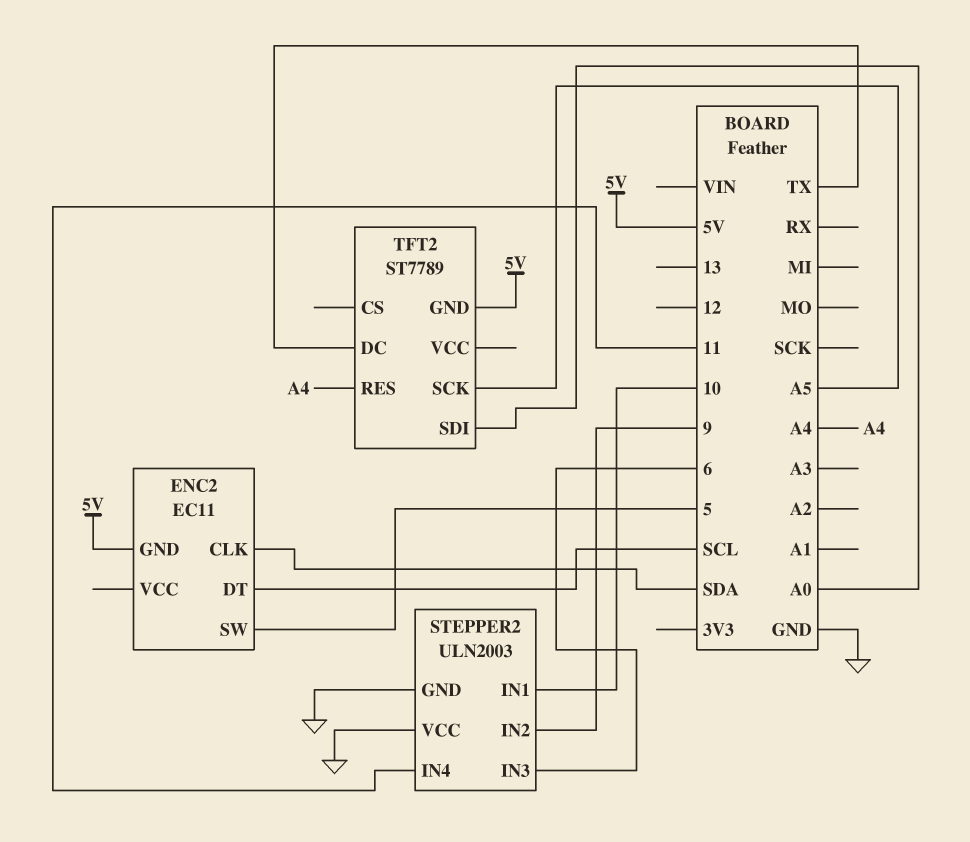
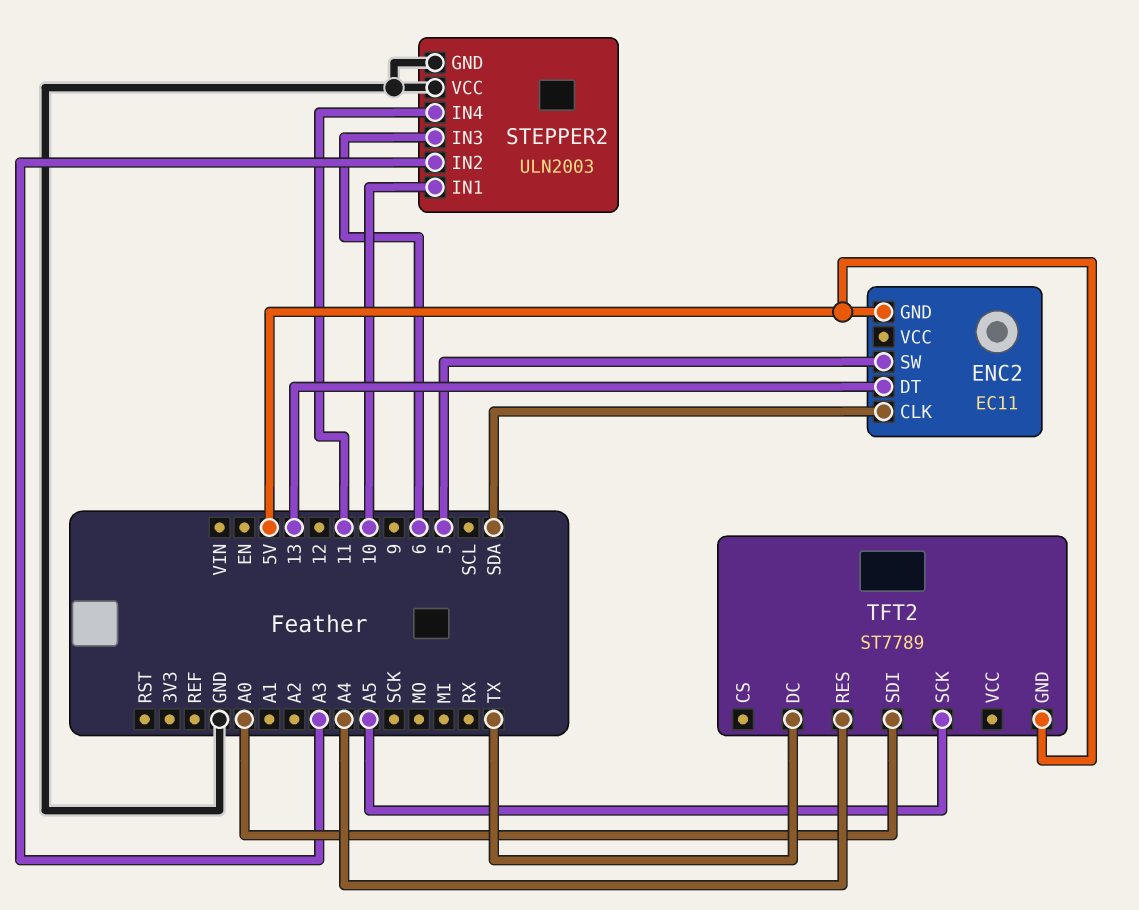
ENC2 pin DT: SCL -> 13
STEPPER2 pin IN2: 9 -> A3

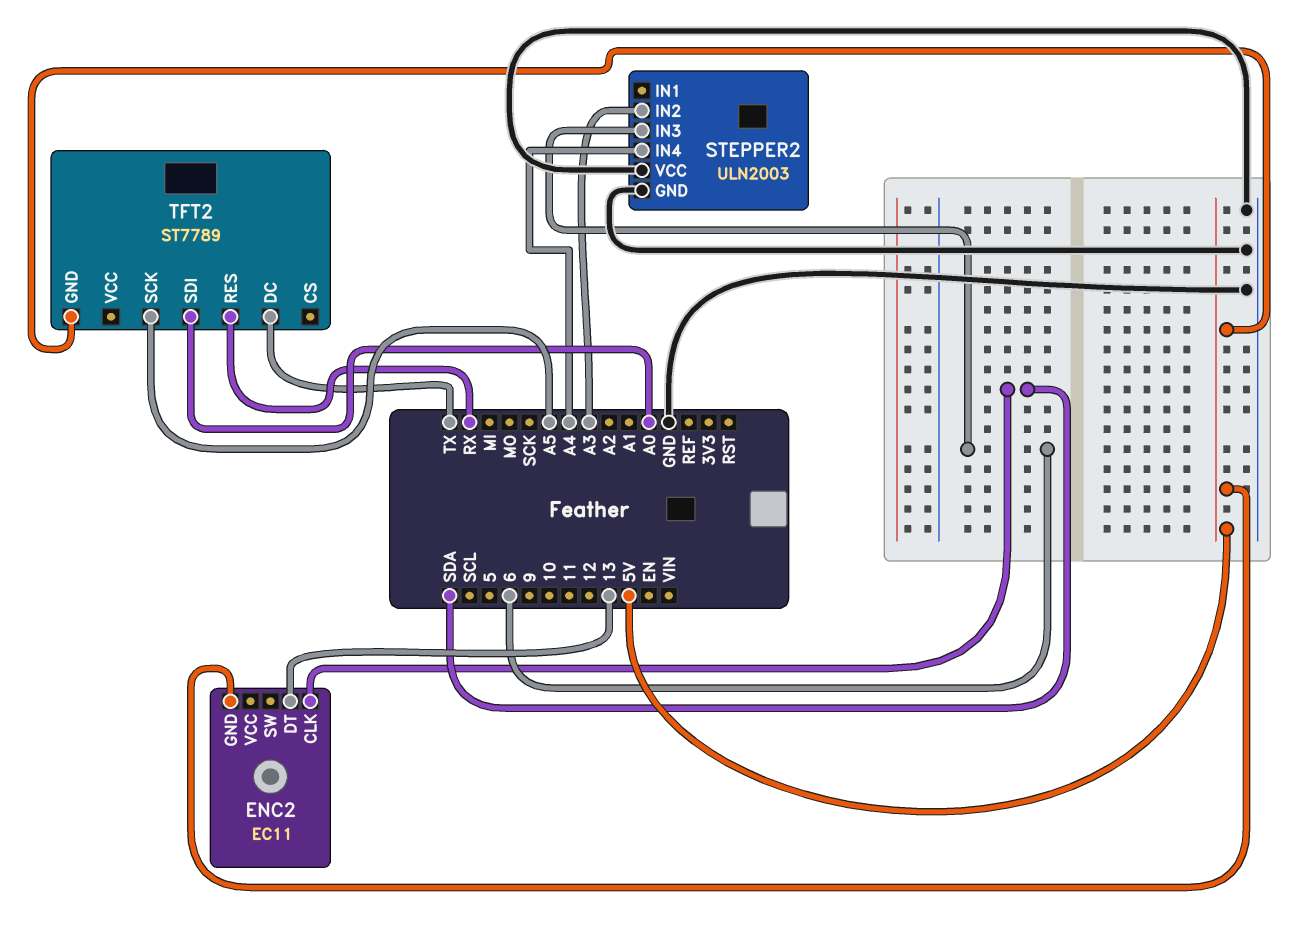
ENC2 pin SW: 5 -> none
STEPPER2 pin IN1: 10 -> none
STEPPER2 pin IN4: 11 -> A4
TFT2 pin RES: A4 -> RX

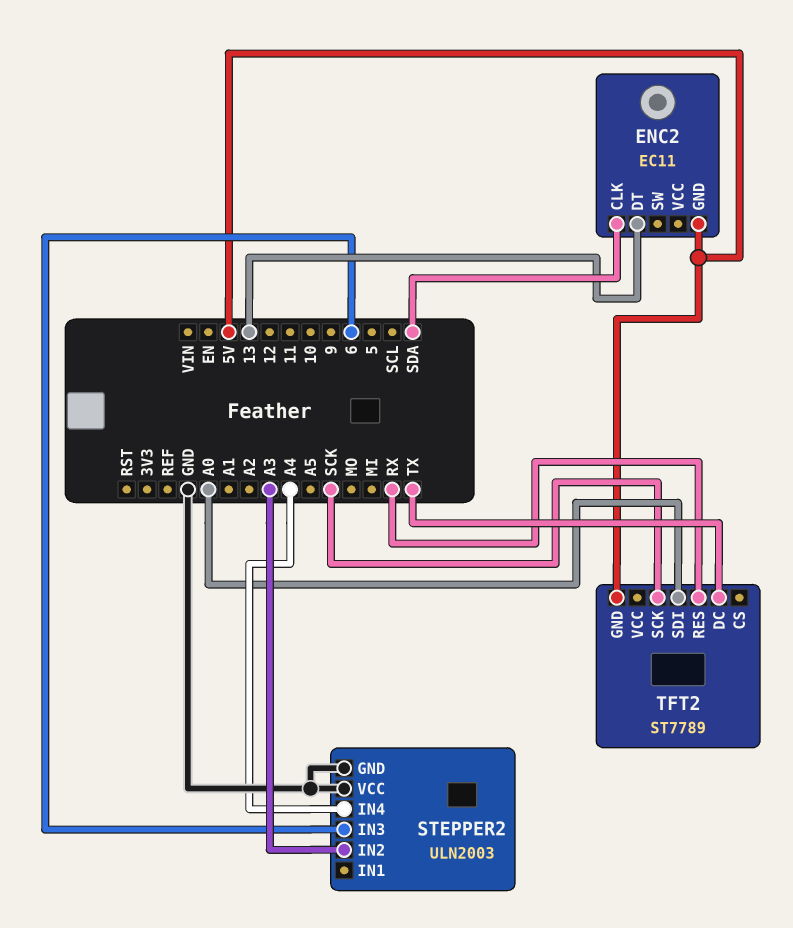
TFT2 pin SCK: A5 -> SCK

